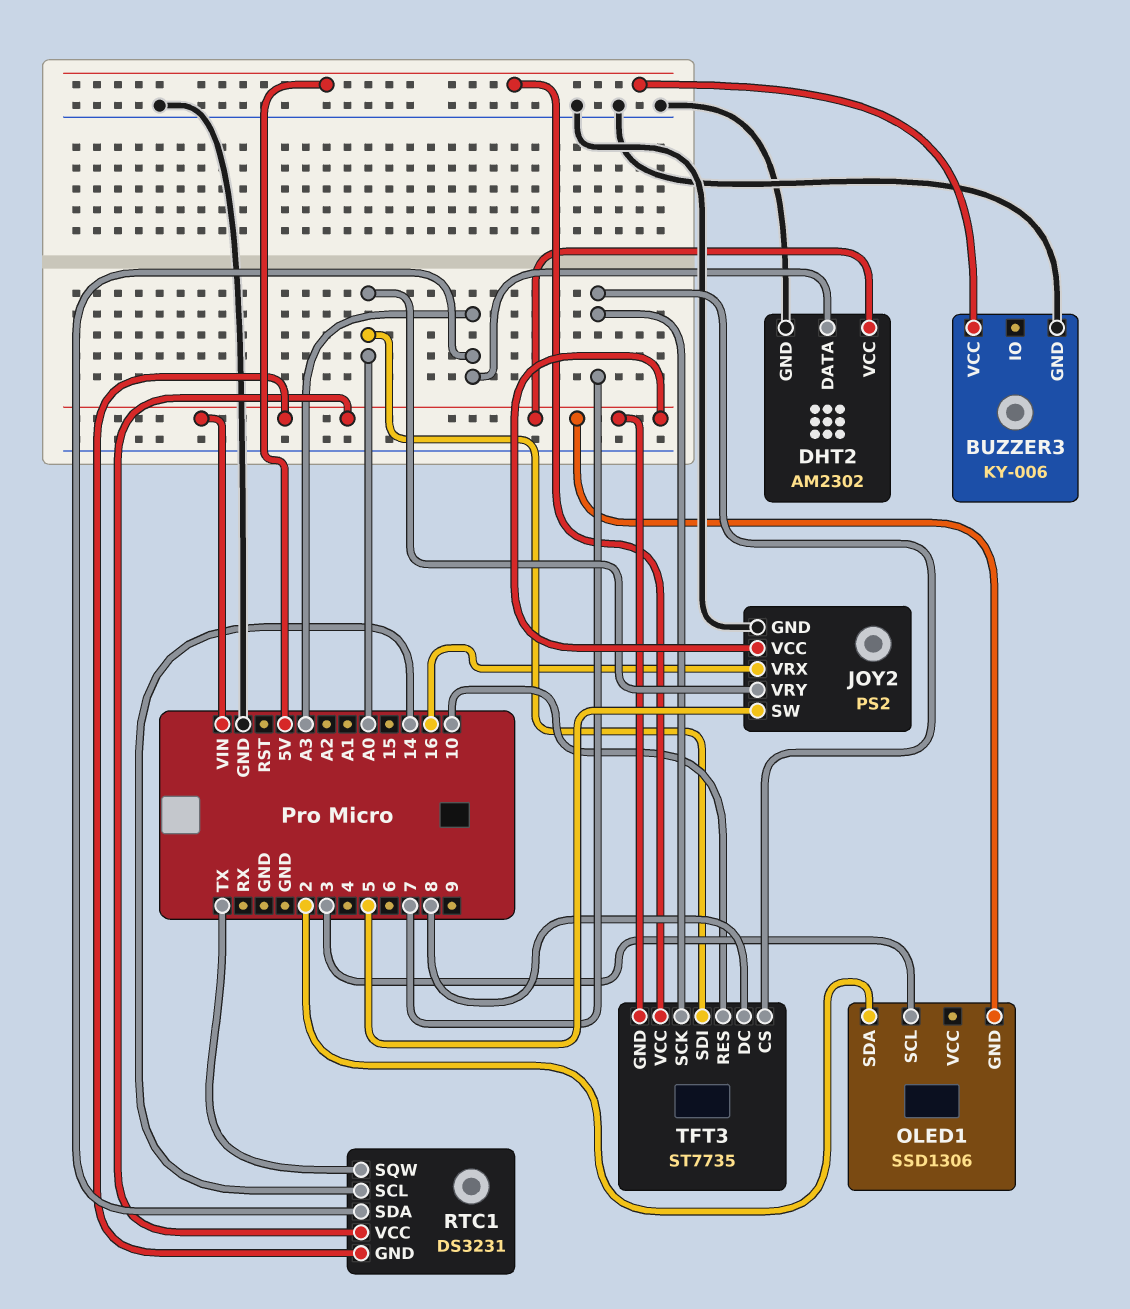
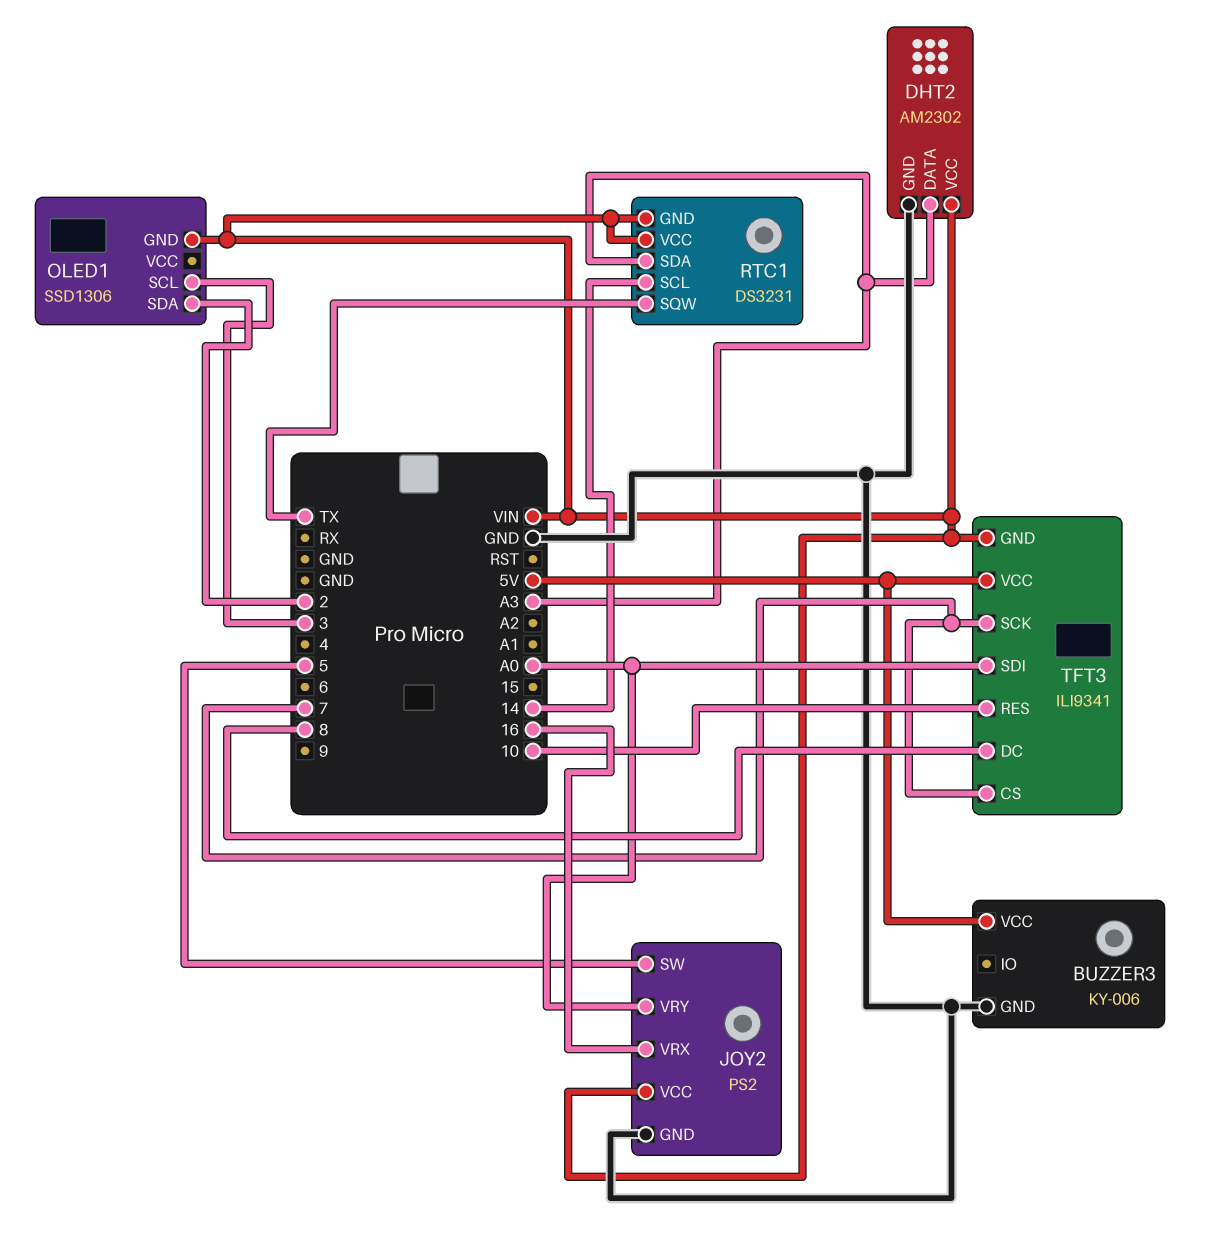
TFT3: ST7735 -> ILI9341

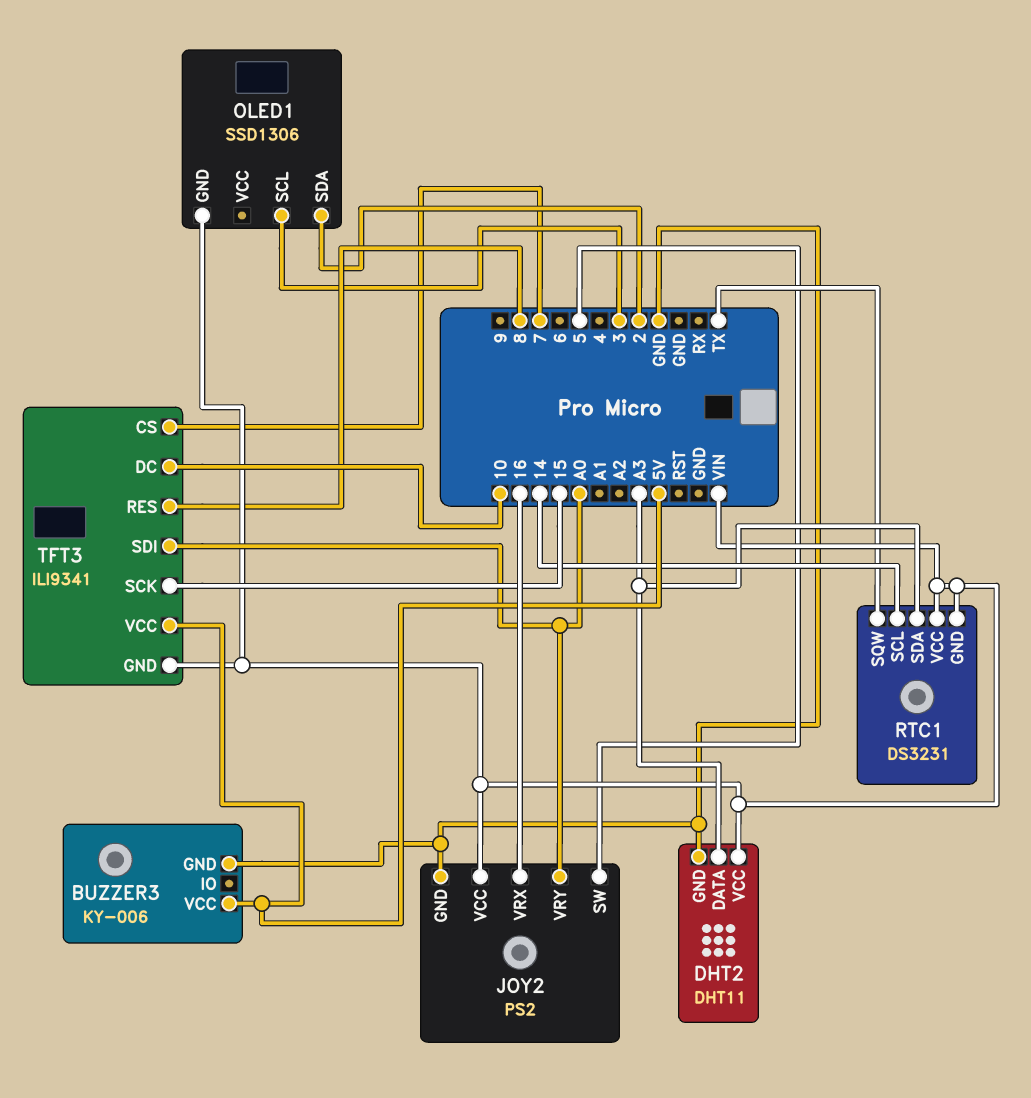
DHT2: AM2302 -> DHT11
TFT3 pin DC: 8 -> 10
TFT3 pin RES: 10 -> 8
TFT3 pin SCK: 7 -> 15

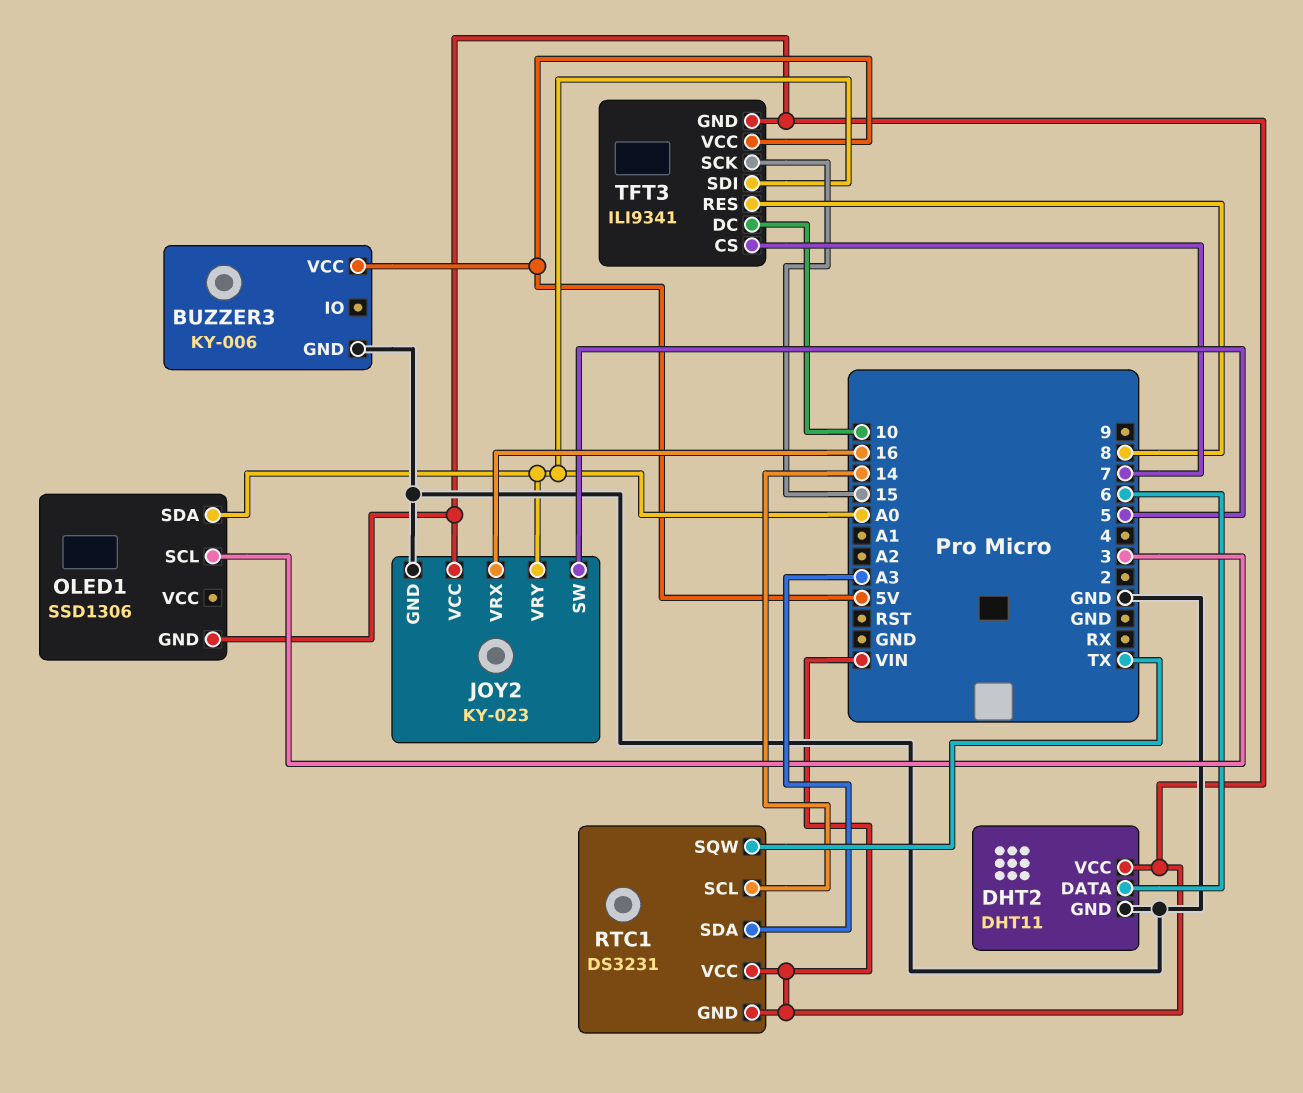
DHT2 pin DATA: A3 -> 6
JOY2: PS2 -> KY-023
OLED1 pin SDA: 2 -> A0

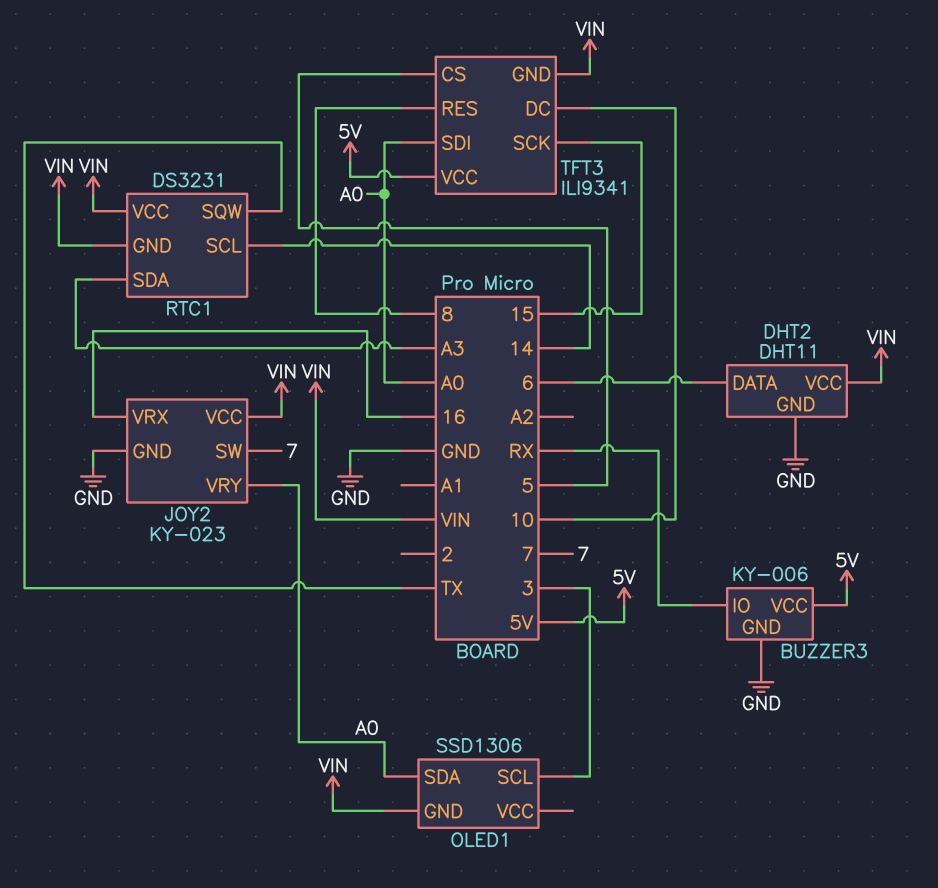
BUZZER3 pin IO: none -> RX
JOY2 pin SW: 5 -> 7
TFT3 pin CS: 7 -> 5

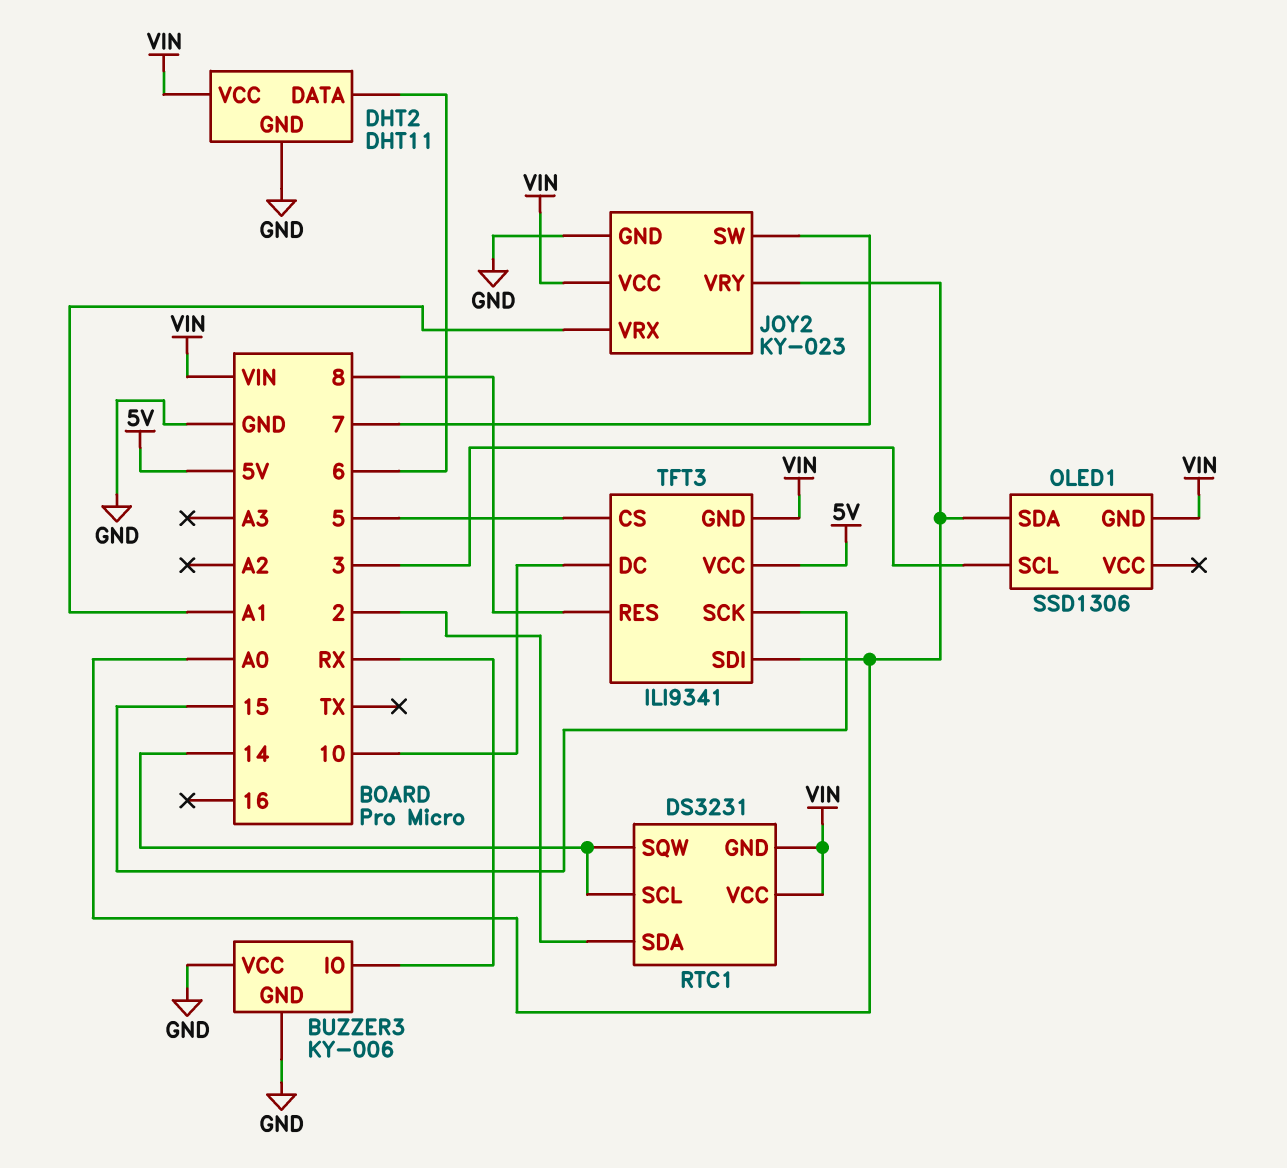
BUZZER3 pin VCC: 5V -> GND
JOY2 pin VRX: 16 -> A1
RTC1 pin SDA: A3 -> 2
RTC1 pin SQW: TX -> 14

